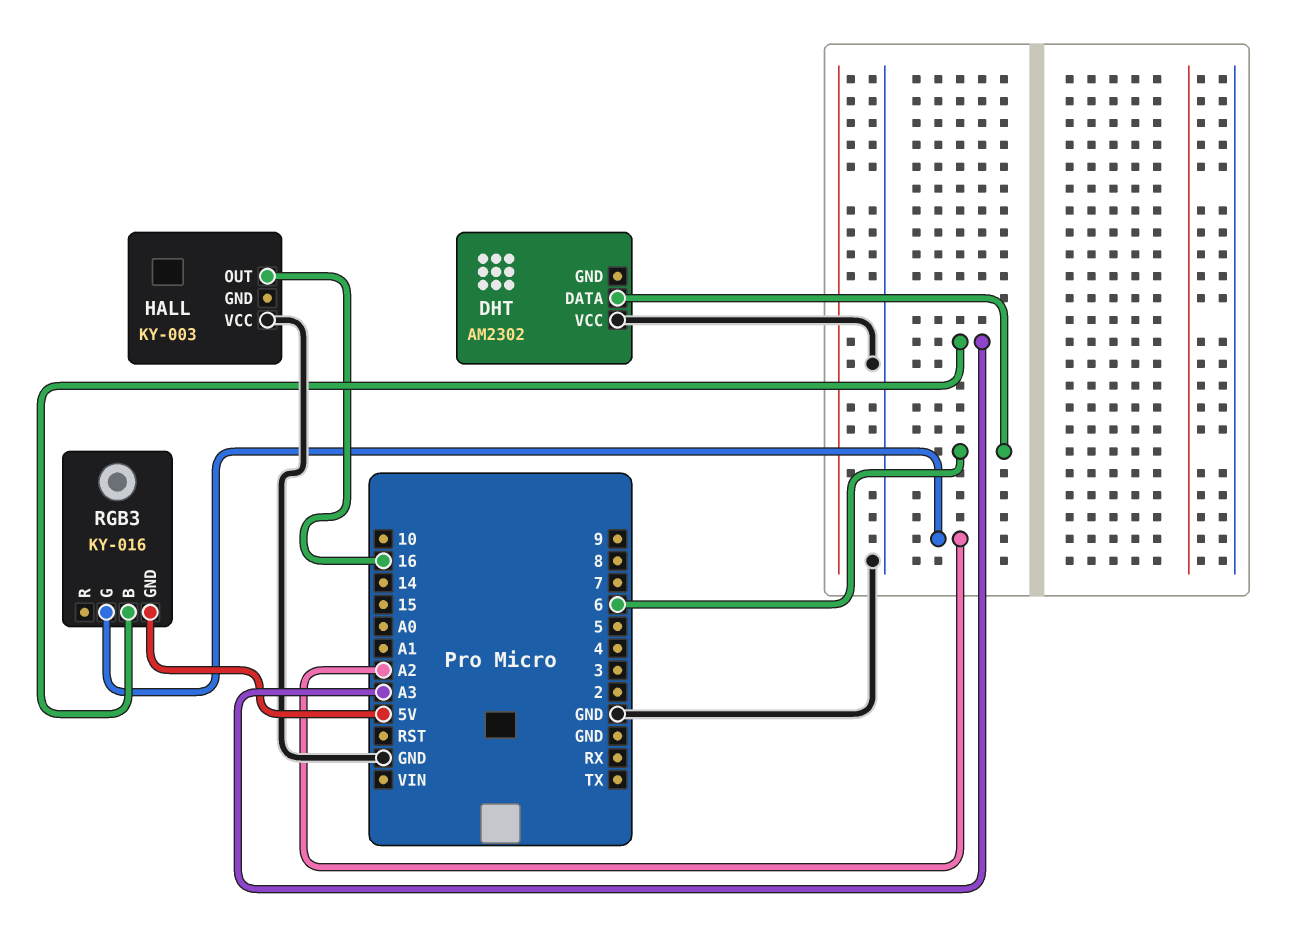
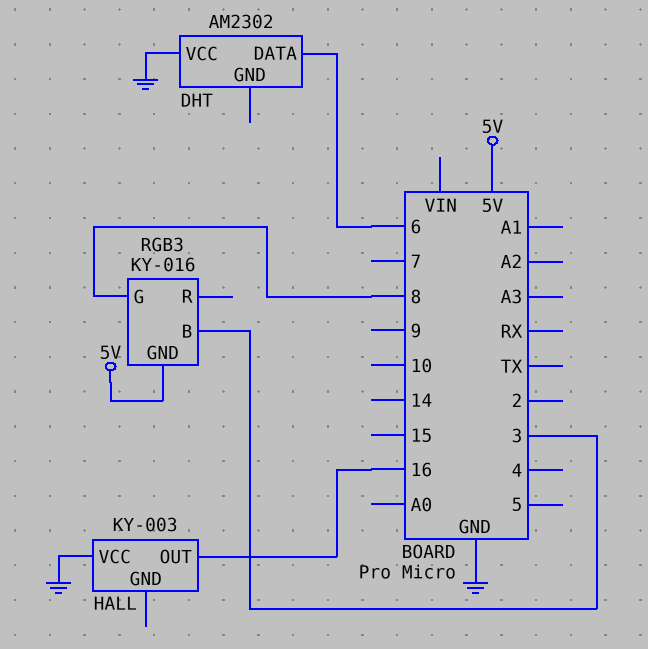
RGB3 pin B: A3 -> 3
RGB3 pin G: A2 -> 8

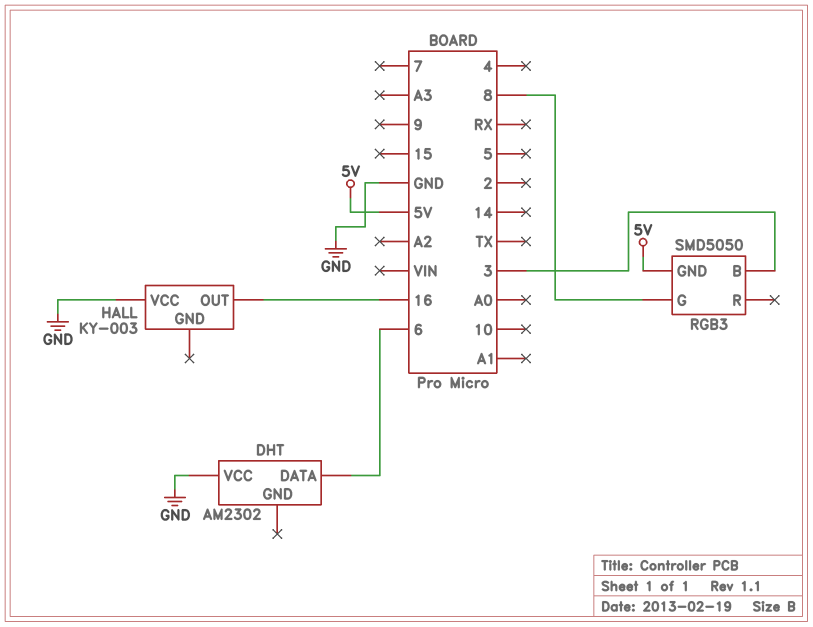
RGB3: KY-016 -> SMD5050

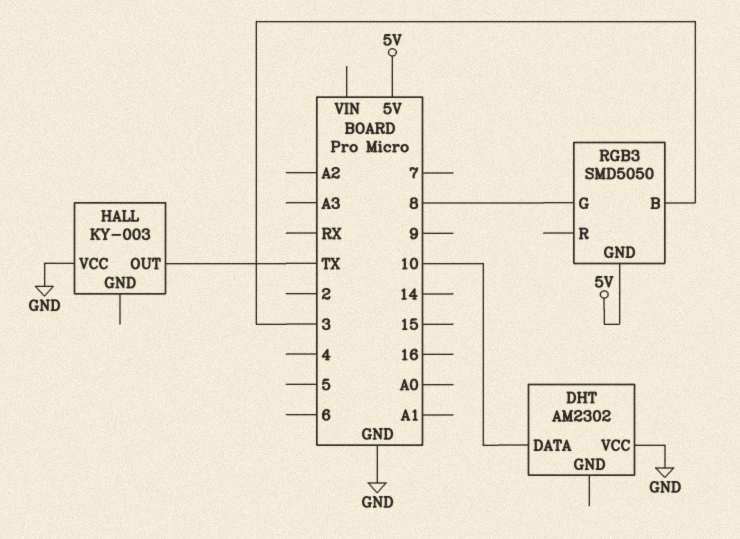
DHT pin DATA: 6 -> 10
HALL pin OUT: 16 -> TX

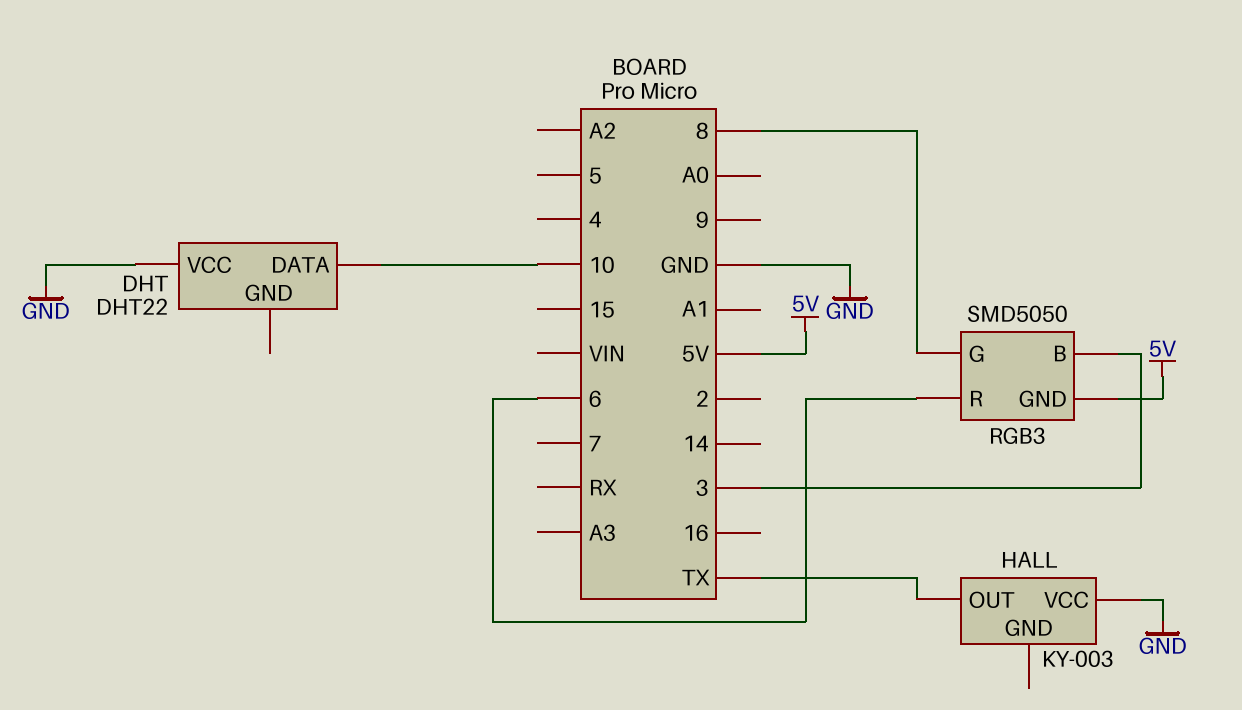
DHT: AM2302 -> DHT22
RGB3 pin R: none -> 6

